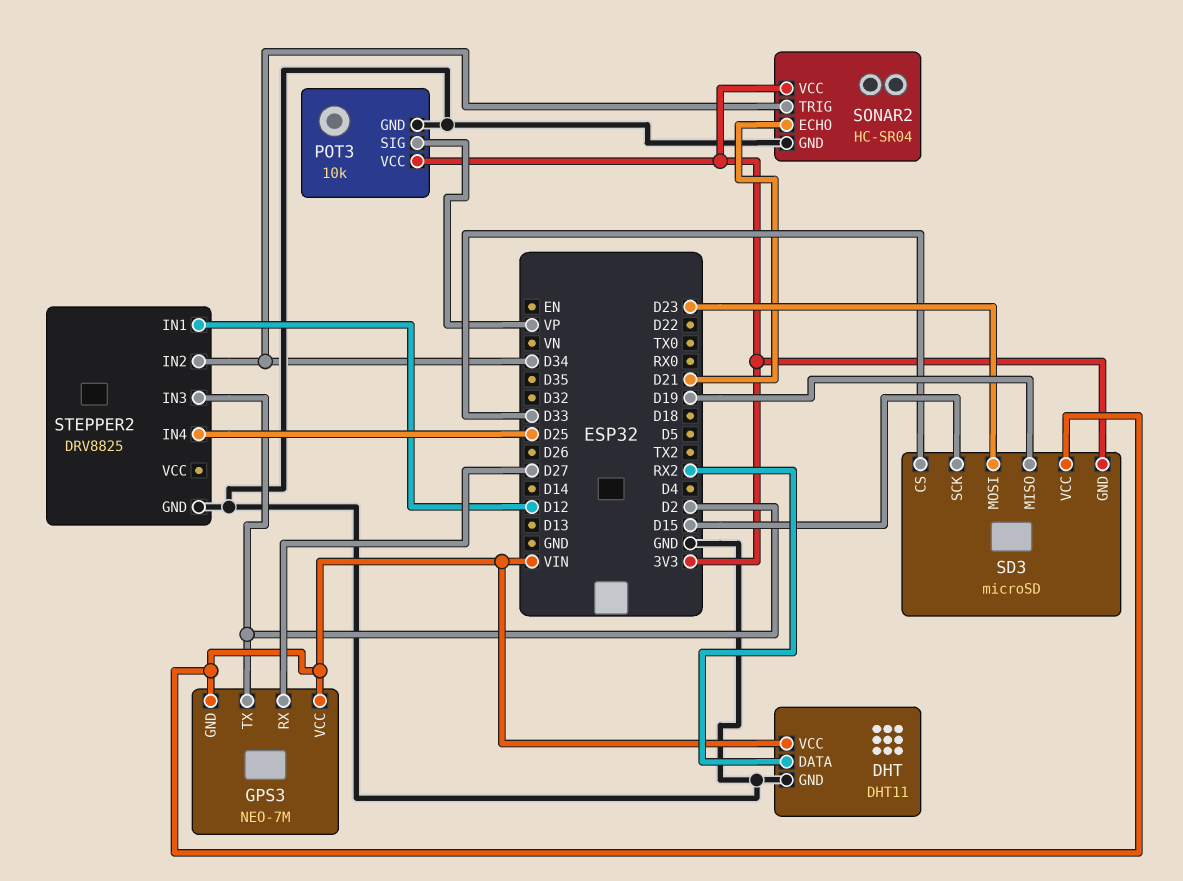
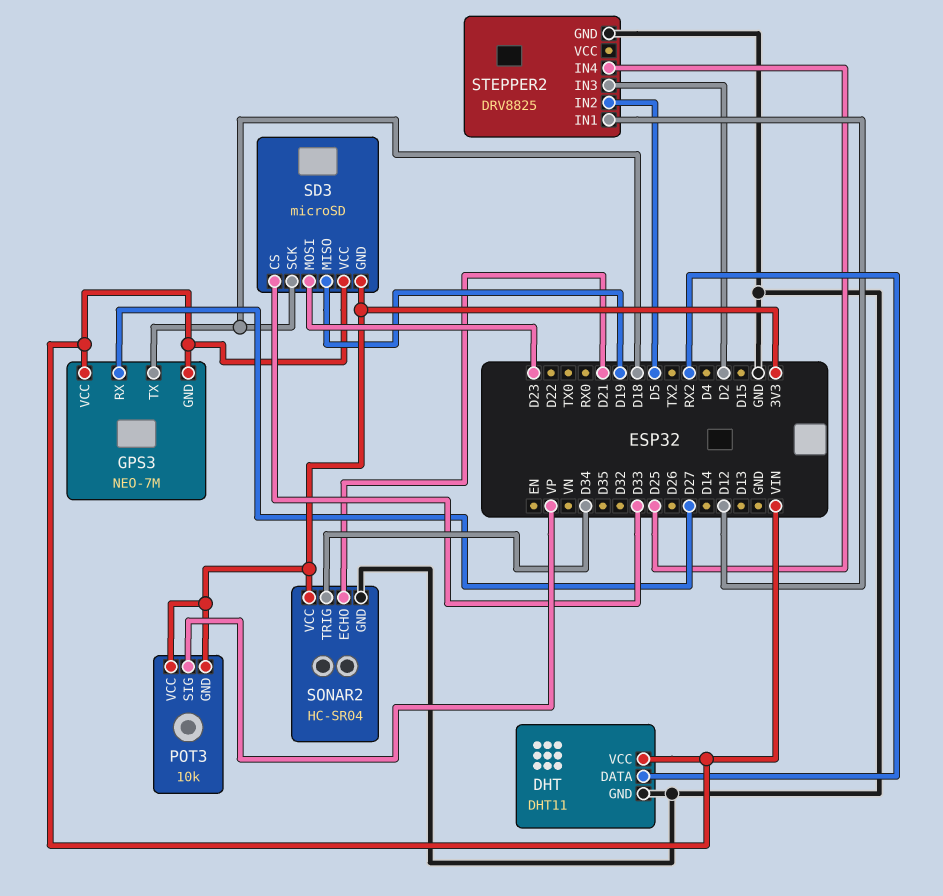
GPS3 pin TX: D2 -> D18
POT3 pin GND: GND -> 3V3
SD3 pin SCK: D15 -> D18
STEPPER2 pin IN2: D34 -> D5

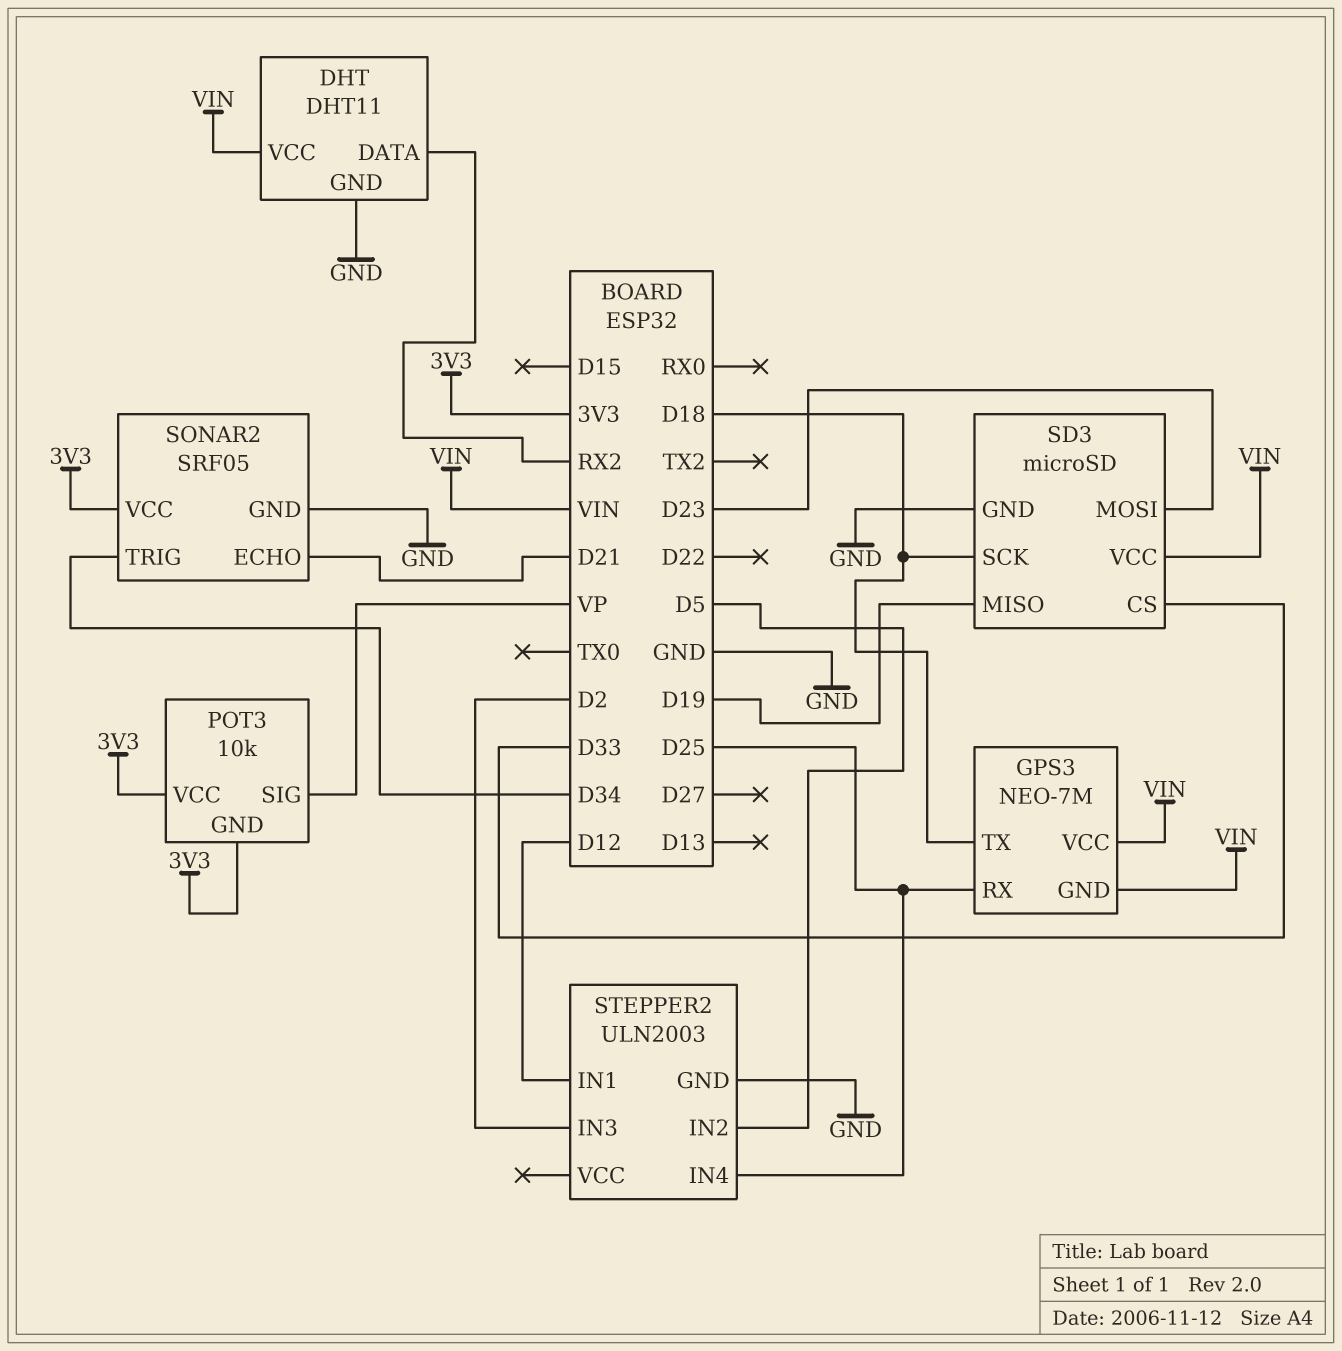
GPS3 pin RX: D27 -> D25
SD3 pin GND: 3V3 -> GND
SONAR2: HC-SR04 -> SRF05
STEPPER2: DRV8825 -> ULN2003

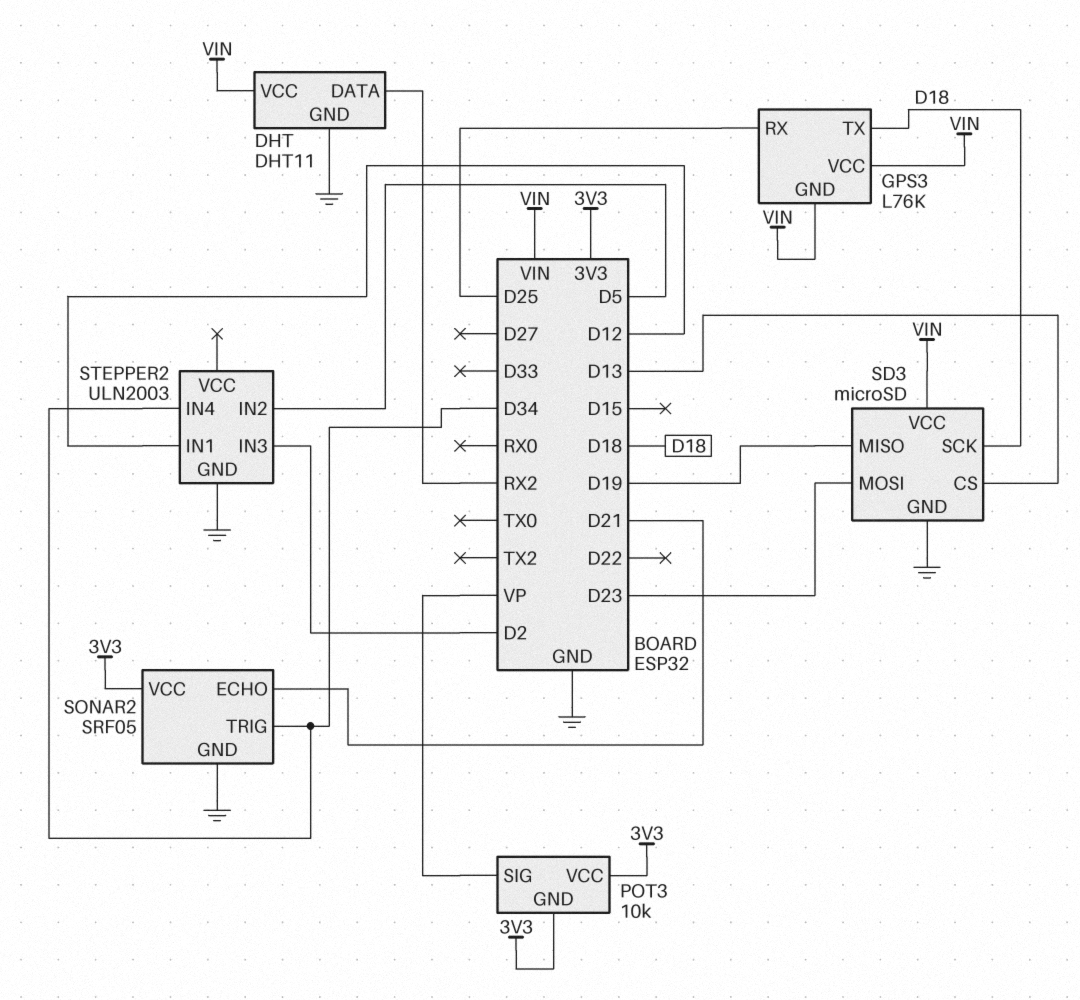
GPS3: NEO-7M -> L76K
SD3 pin CS: D33 -> D13
STEPPER2 pin IN4: D25 -> D34

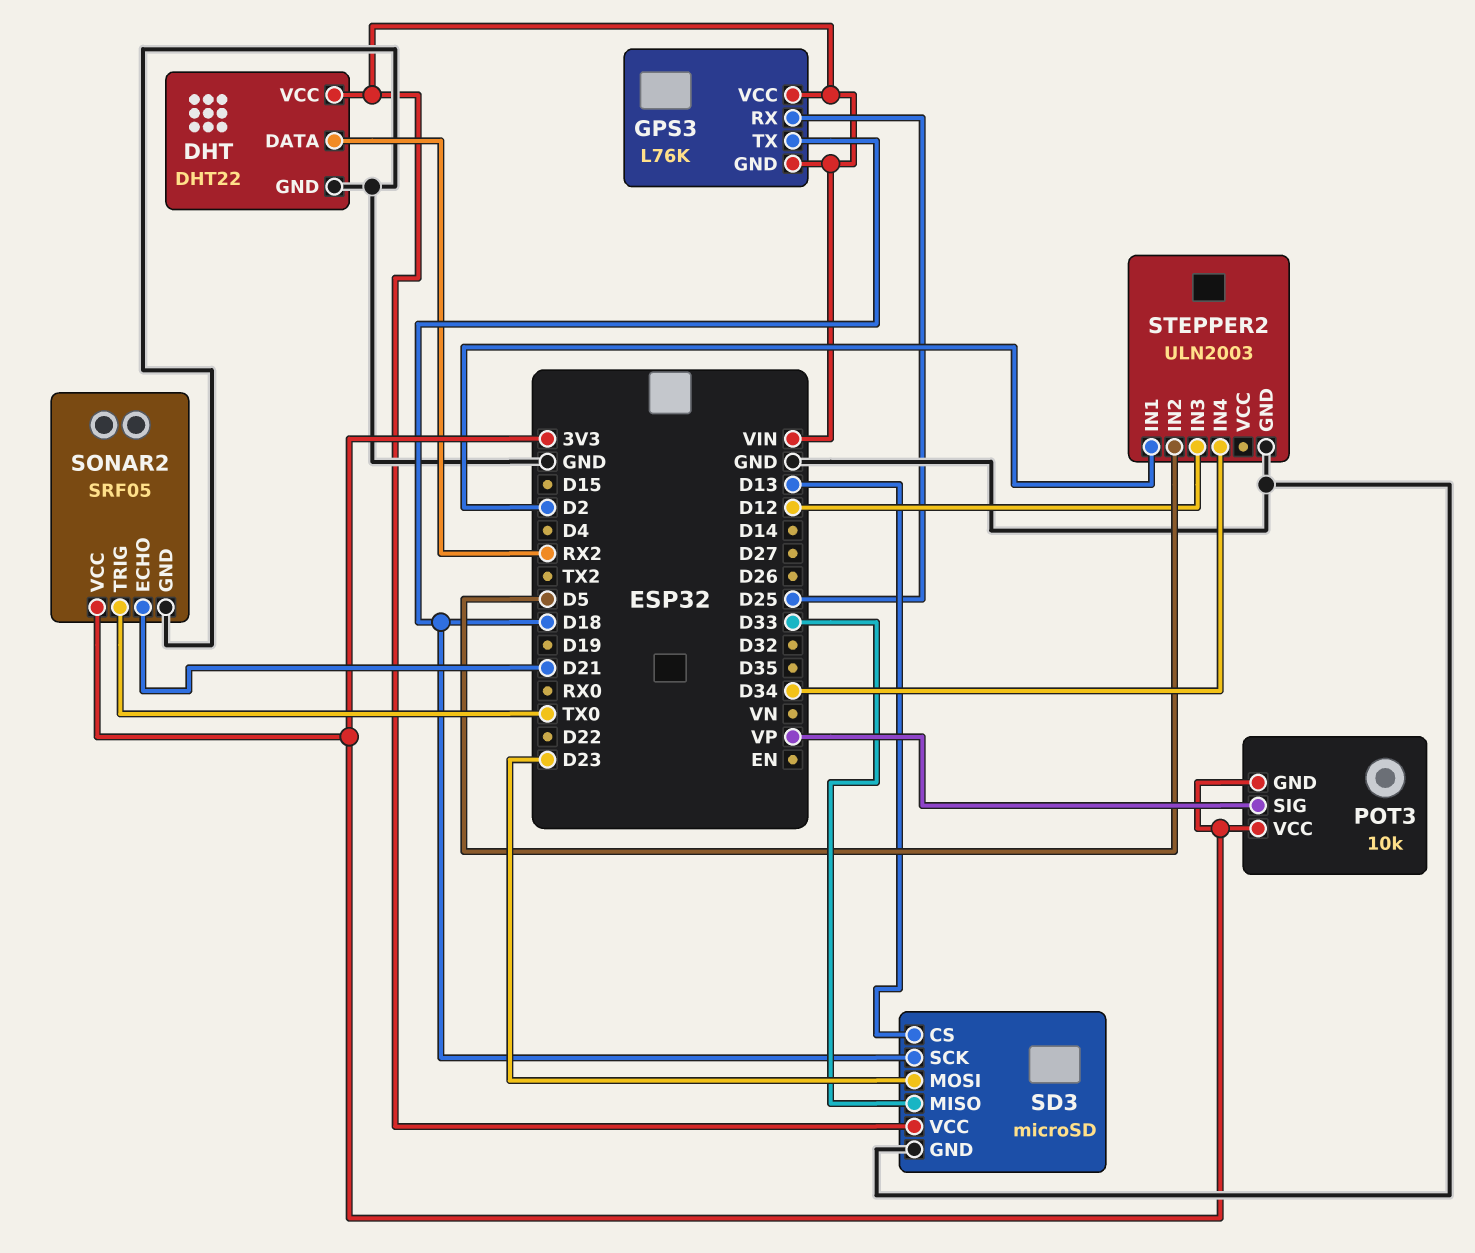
DHT: DHT11 -> DHT22
SD3 pin MISO: D19 -> D33
SONAR2 pin TRIG: D34 -> TX0
STEPPER2 pin IN1: D12 -> D2
STEPPER2 pin IN3: D2 -> D12

